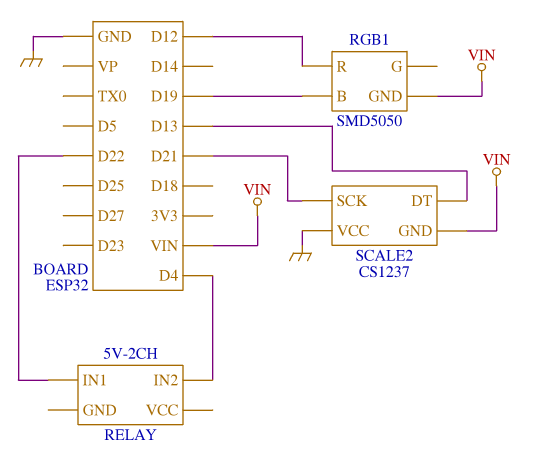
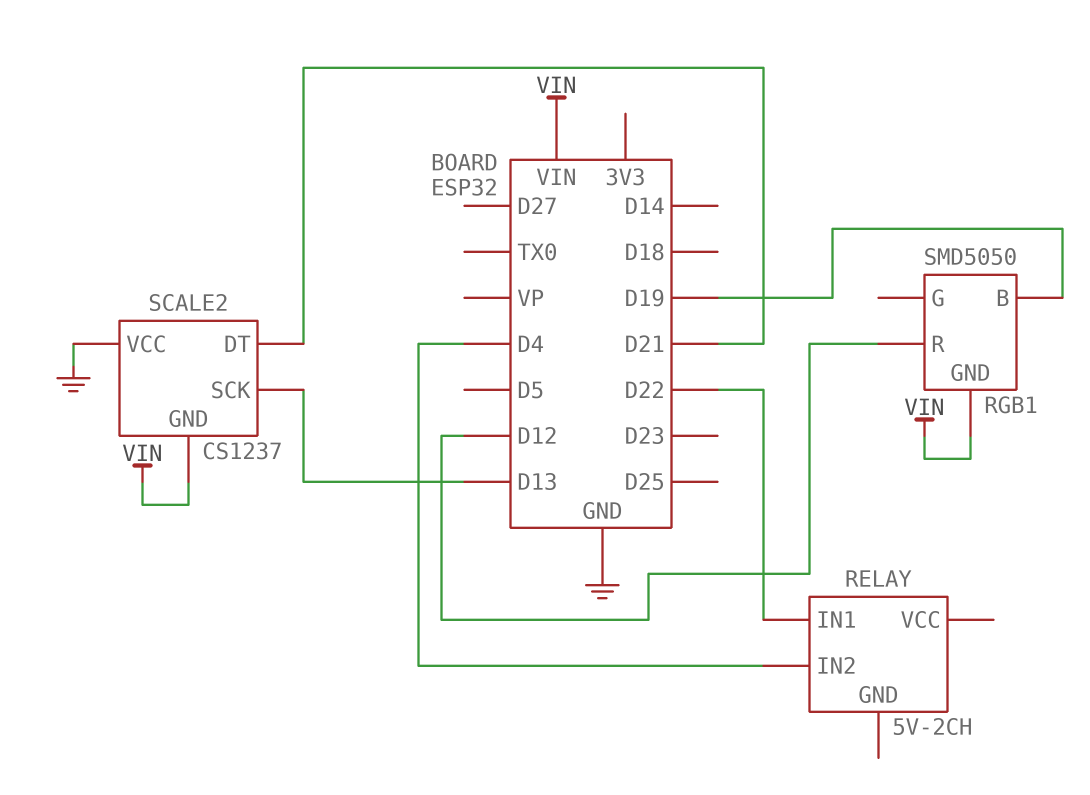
SCALE2 pin DT: D13 -> D21
SCALE2 pin SCK: D21 -> D13

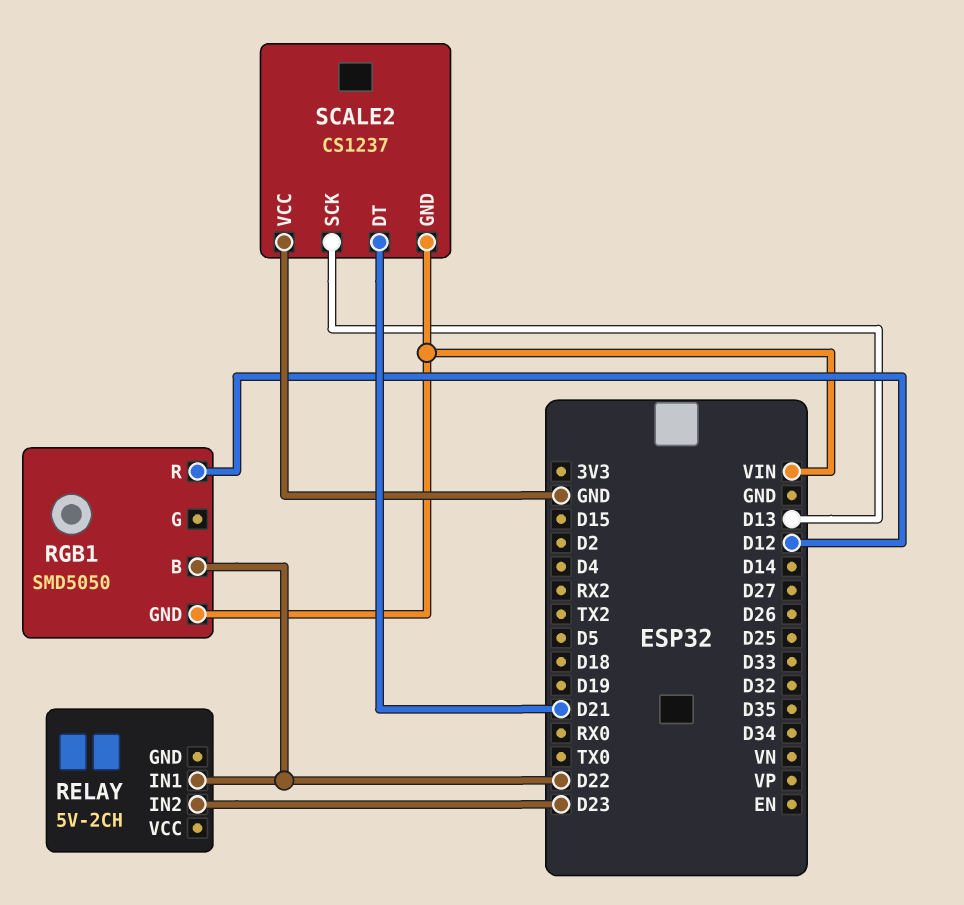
RELAY pin IN2: D4 -> D23
RGB1 pin B: D19 -> D22

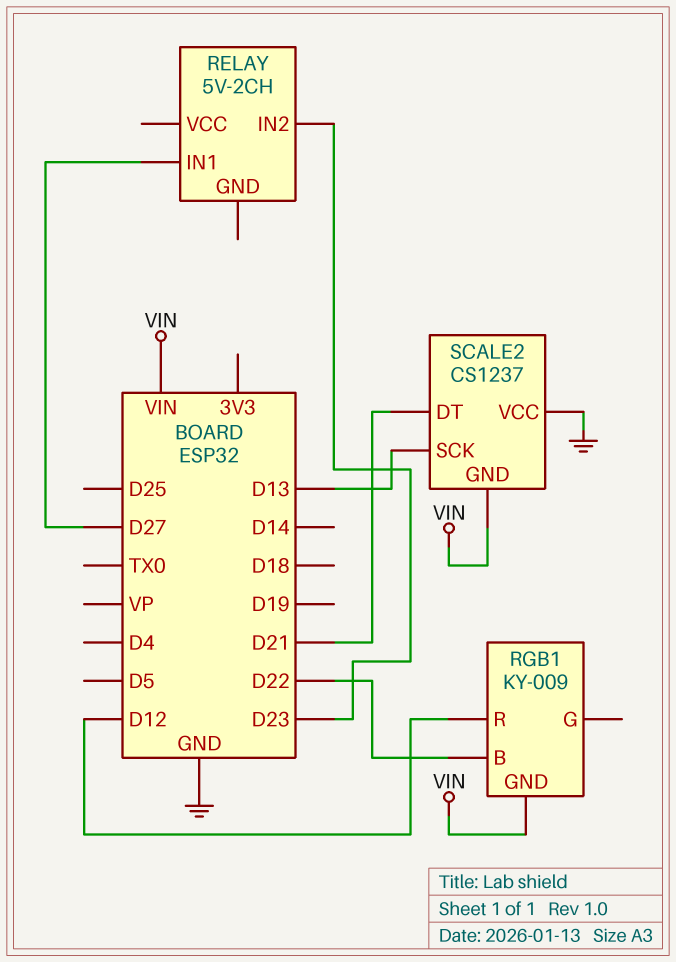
RELAY pin IN1: D22 -> D27
RGB1: SMD5050 -> KY-009

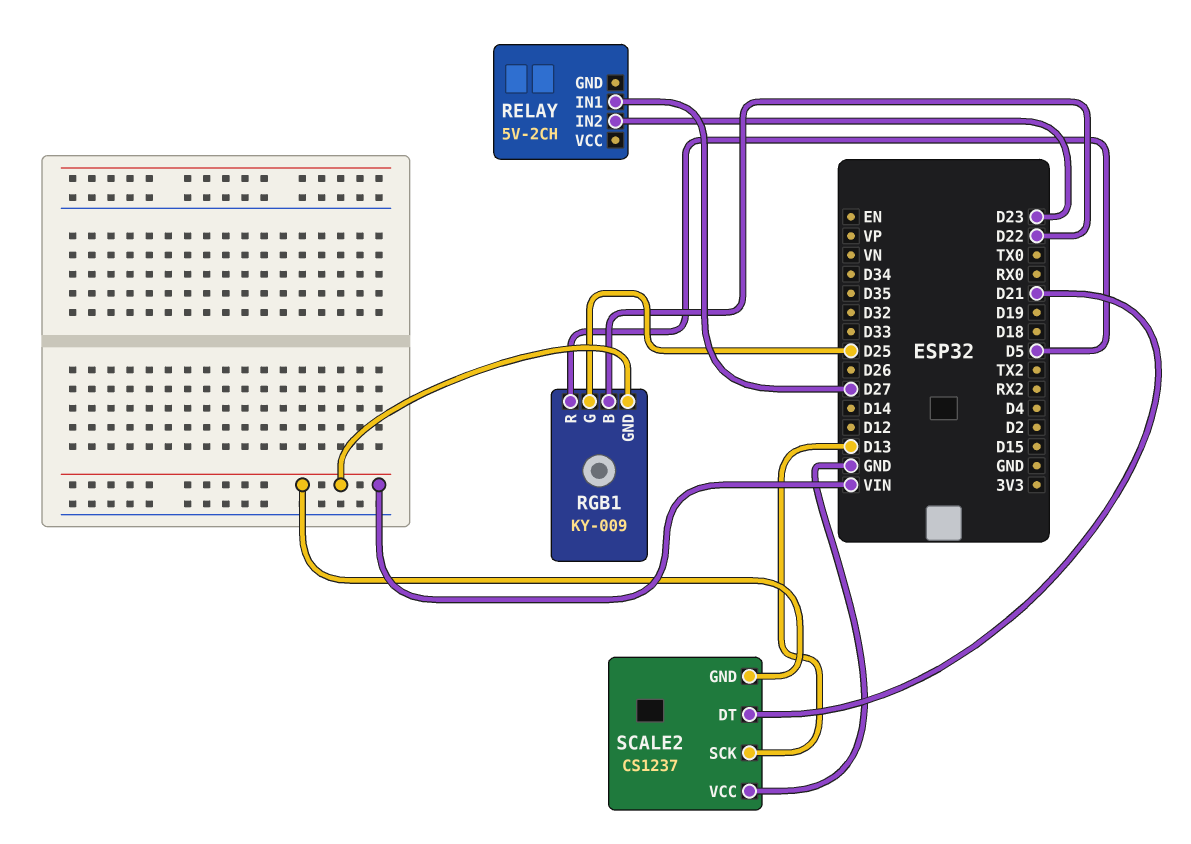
RGB1 pin G: none -> D25
RGB1 pin R: D12 -> D5

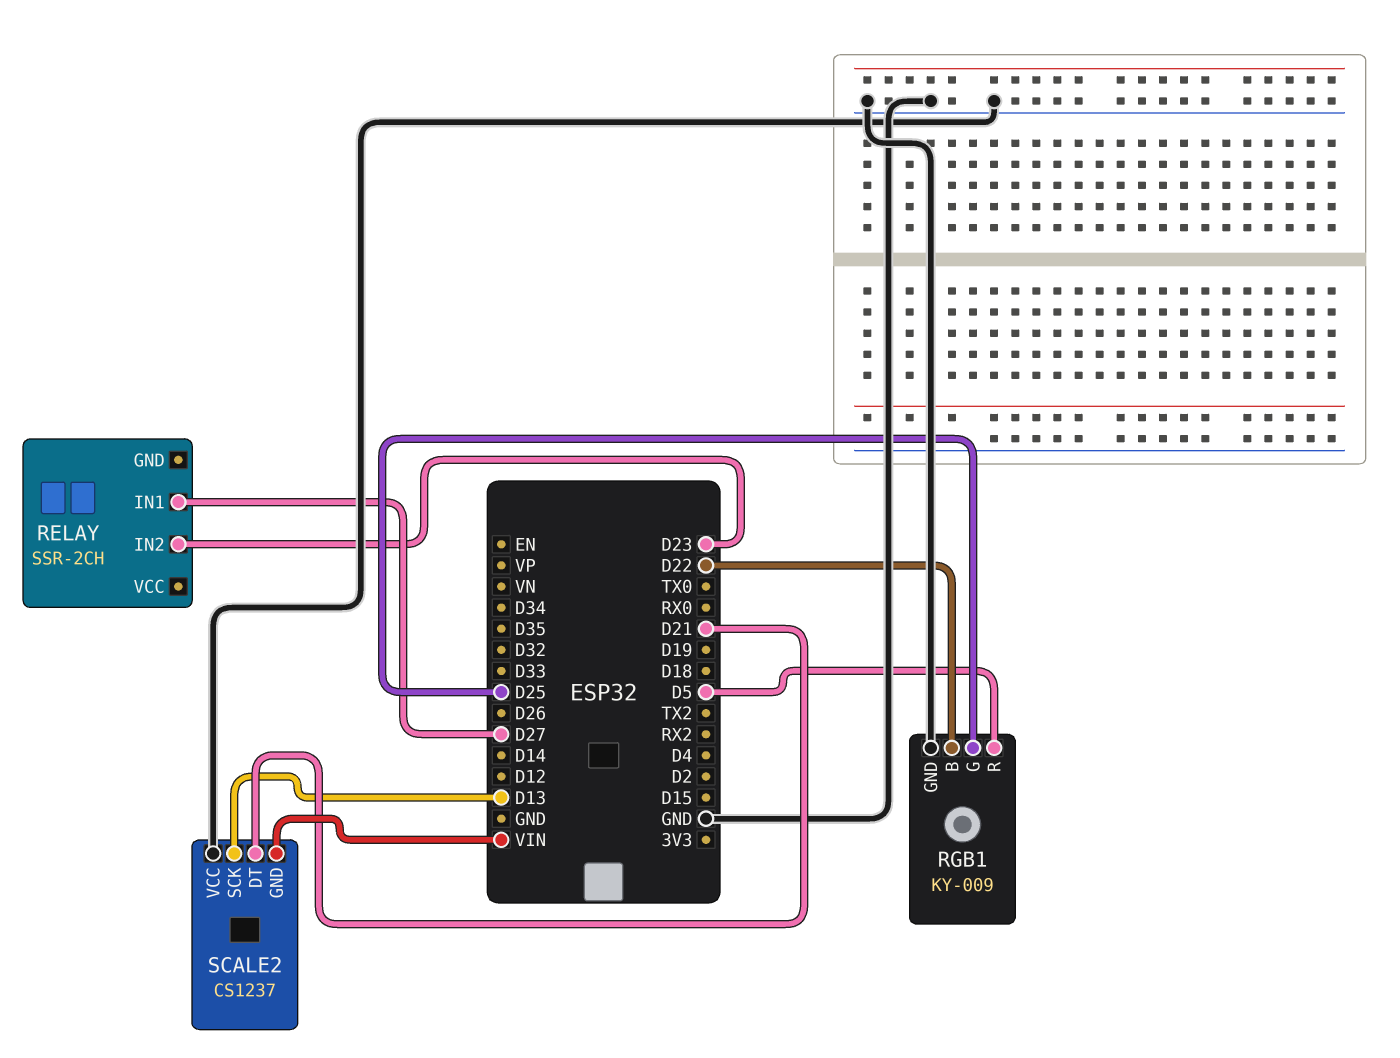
RELAY: 5V-2CH -> SSR-2CH
RGB1 pin GND: VIN -> GND

